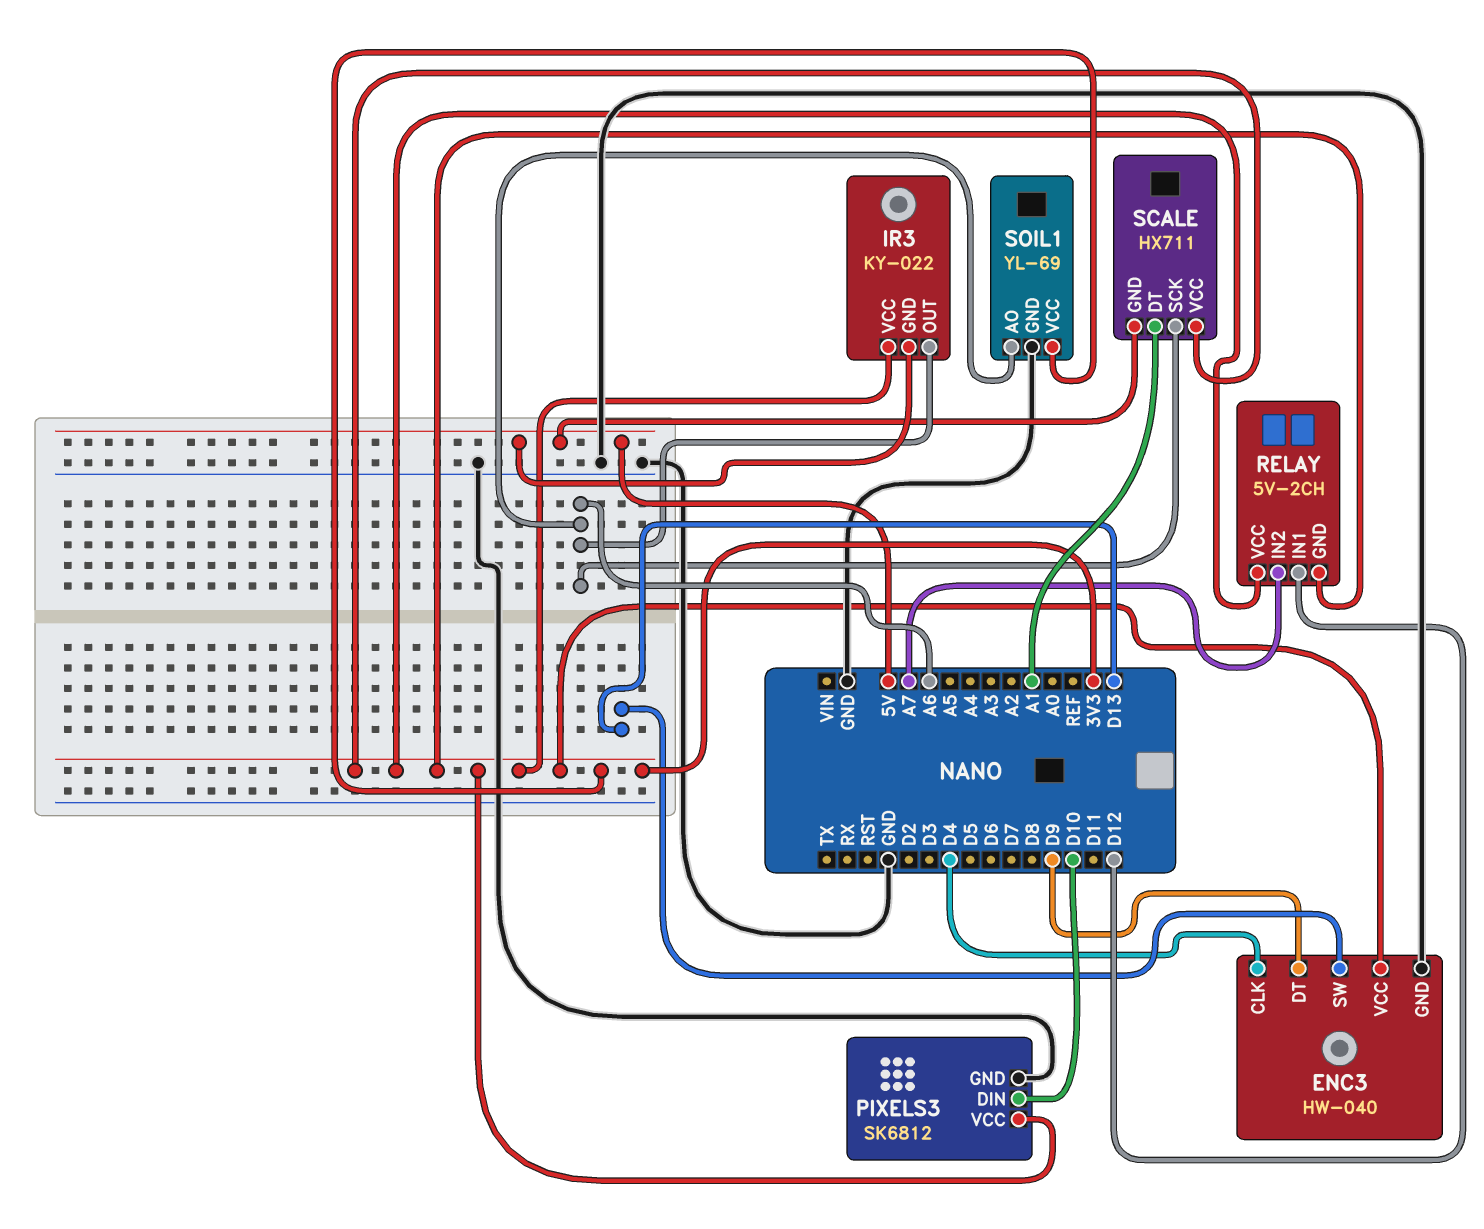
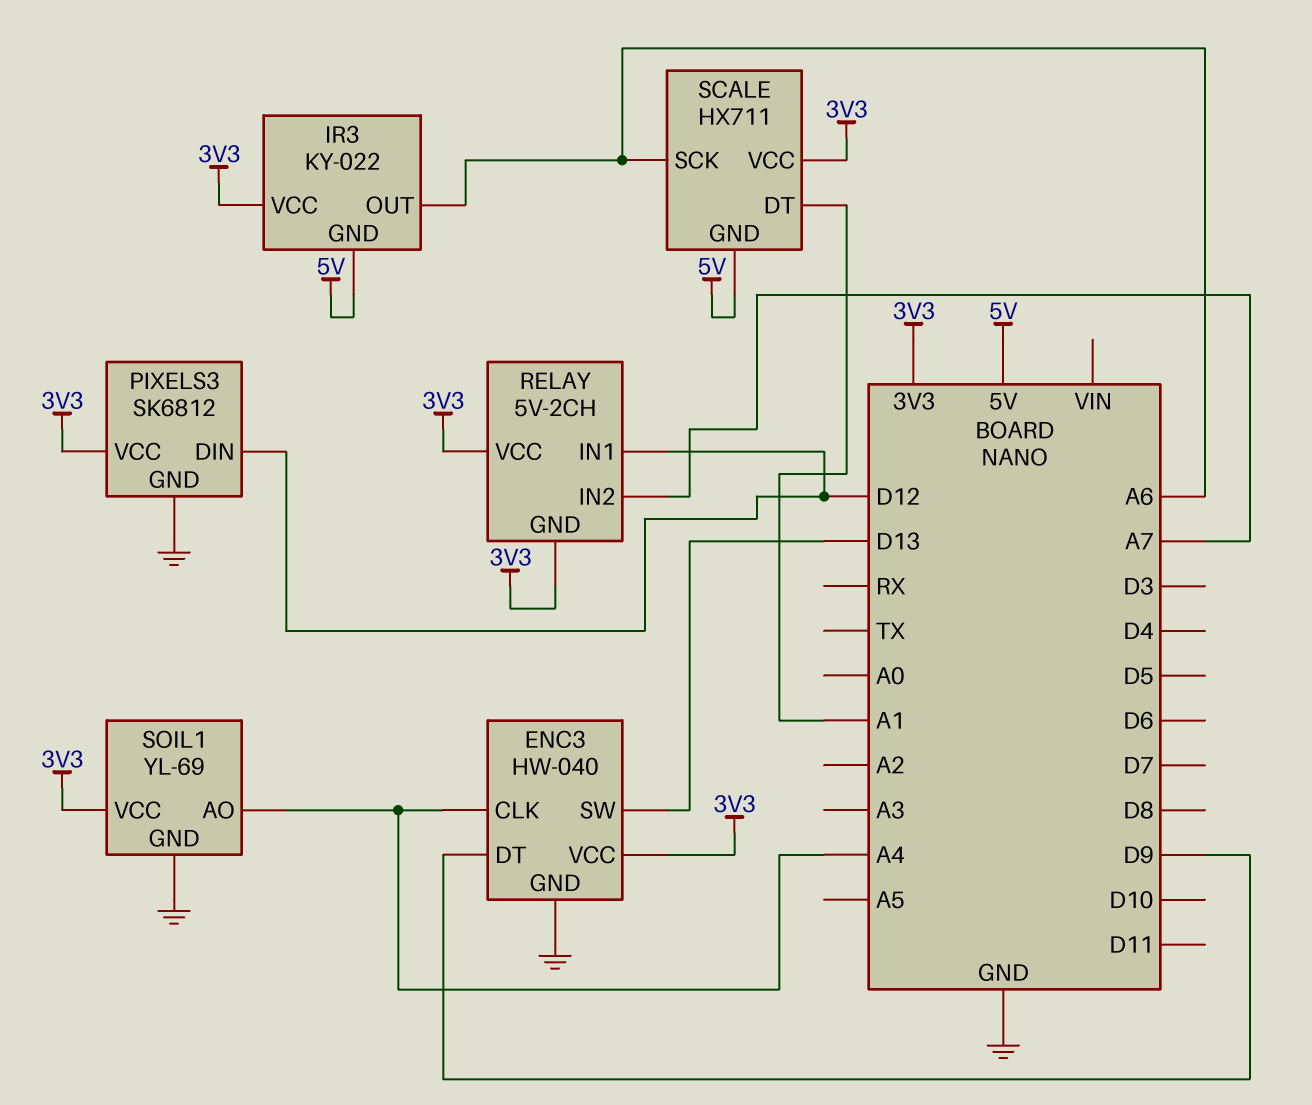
ENC3 pin CLK: D4 -> A4
PIXELS3 pin DIN: D10 -> D12
SOIL1 pin AO: A6 -> A4

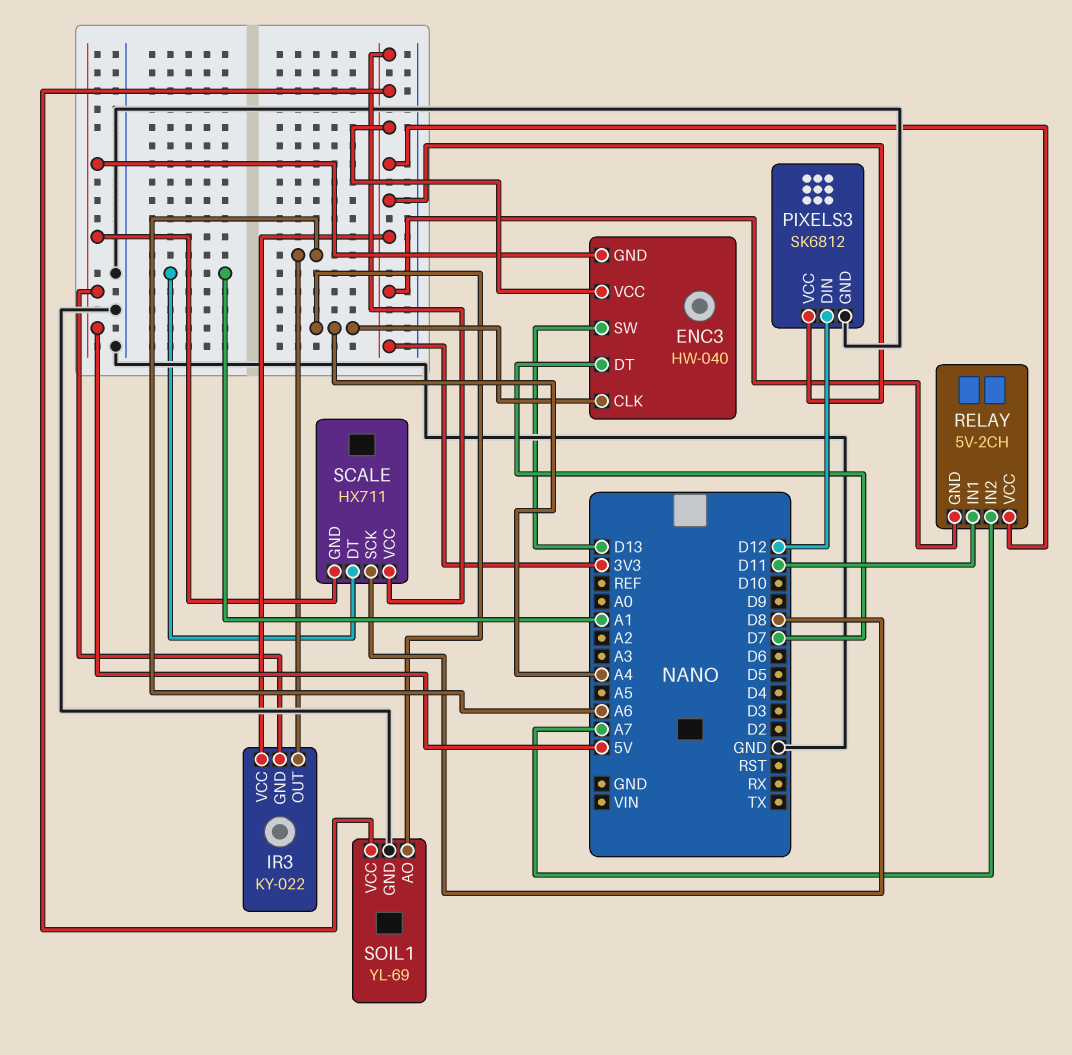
ENC3 pin DT: D9 -> D7
ENC3 pin GND: GND -> 5V
RELAY pin IN1: D12 -> D11
SCALE pin SCK: A6 -> D8

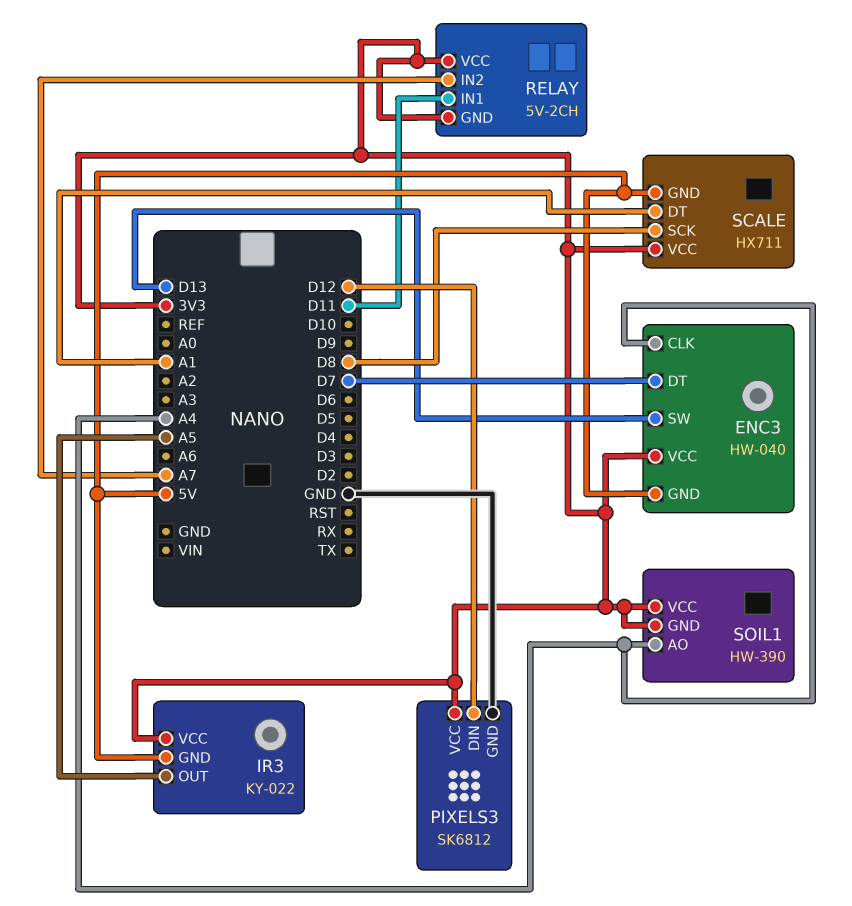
IR3 pin OUT: A6 -> A5
SOIL1: YL-69 -> HW-390
SOIL1 pin GND: GND -> 3V3

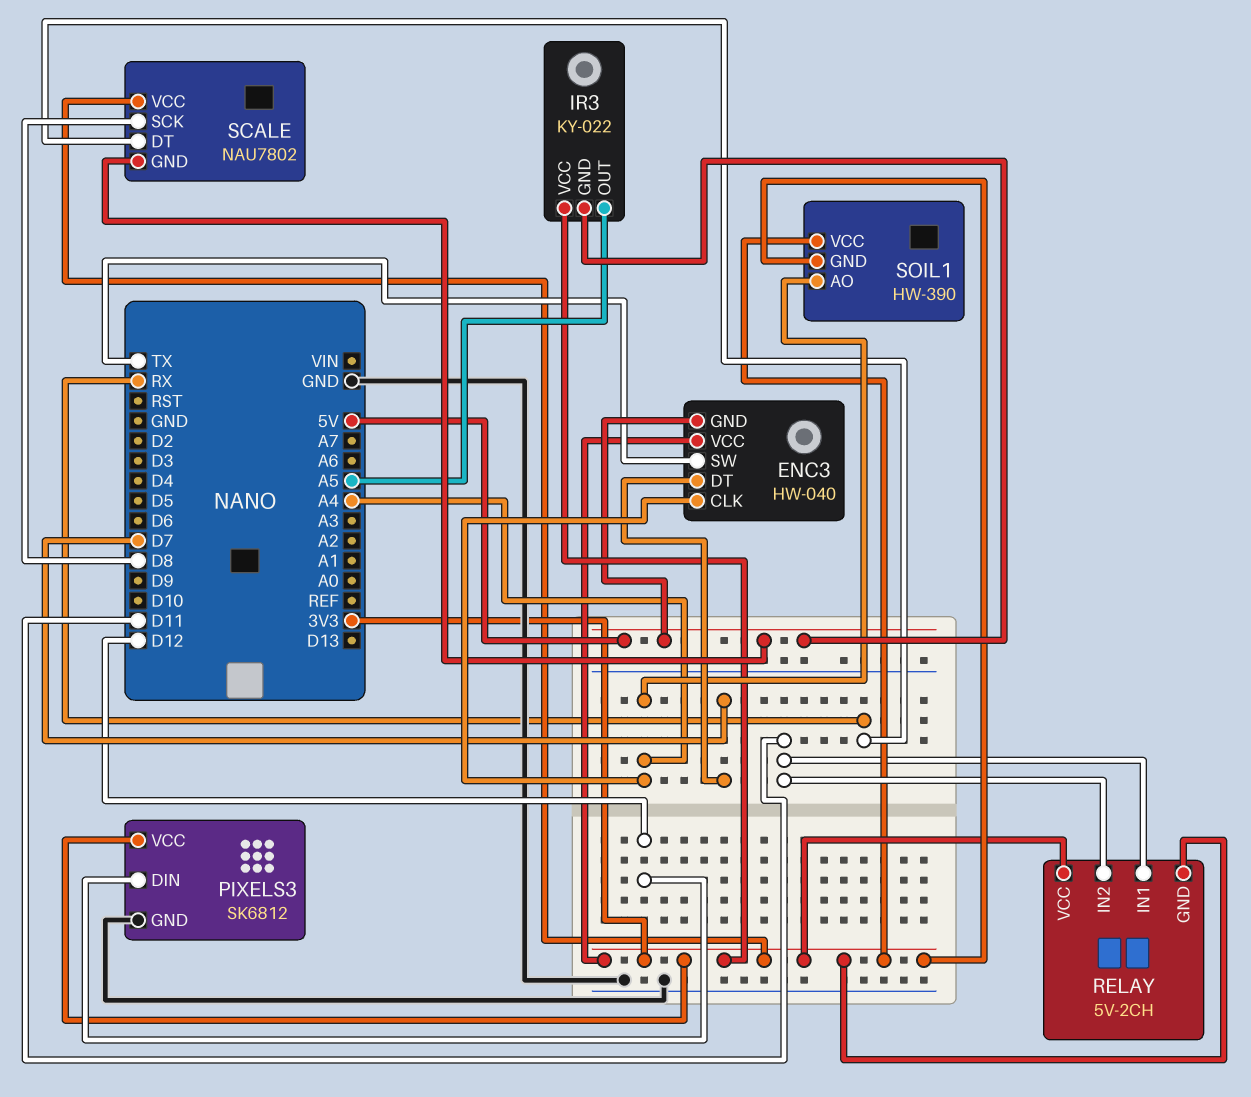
ENC3 pin SW: D13 -> TX
RELAY pin IN2: A7 -> D11
SCALE: HX711 -> NAU7802
SCALE pin DT: A1 -> RX

